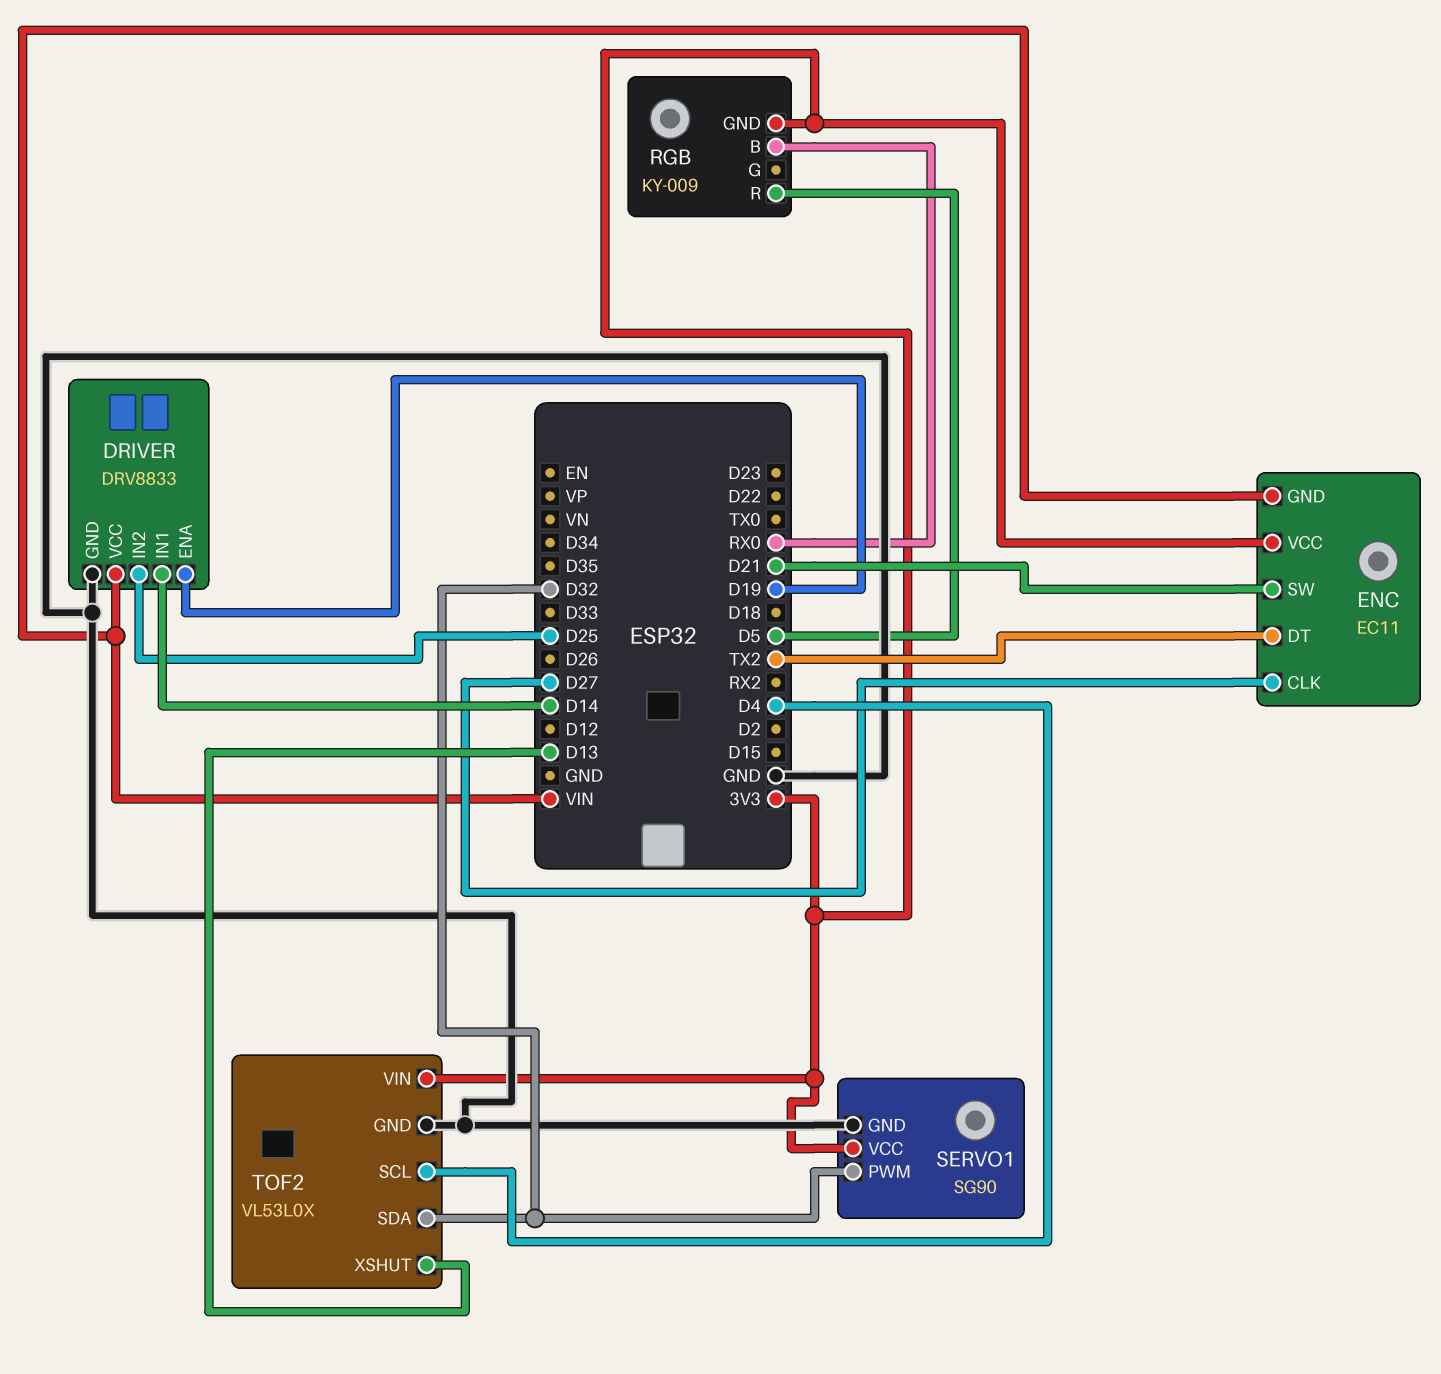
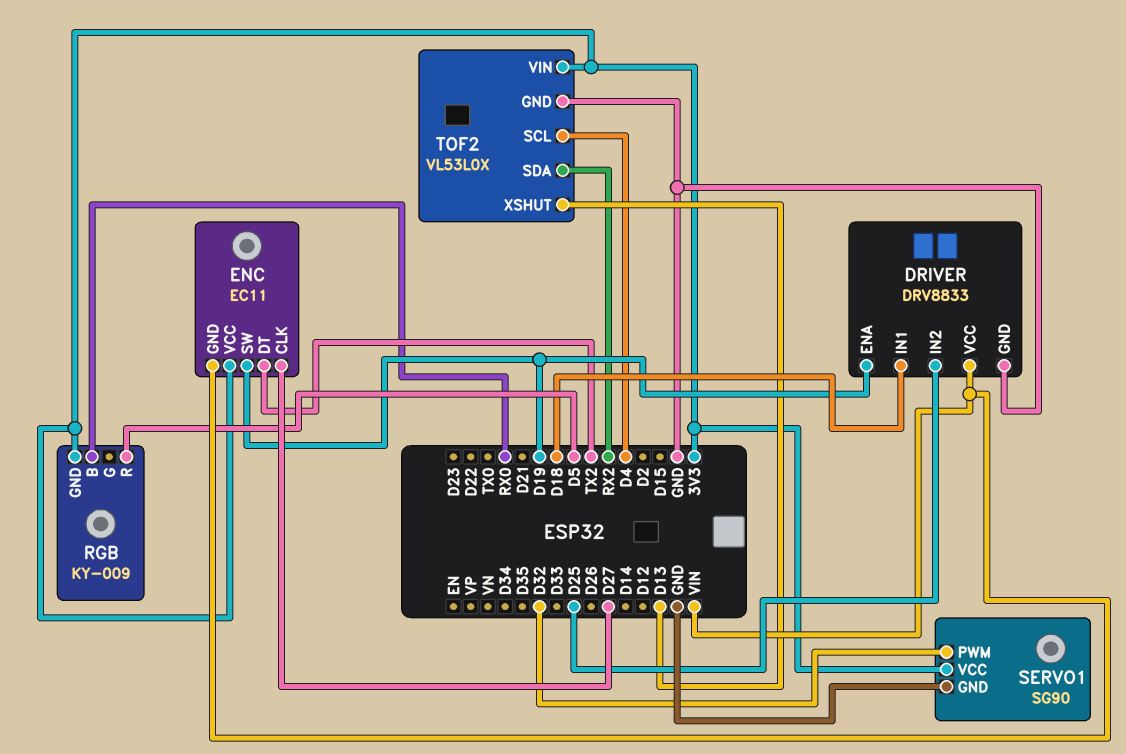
DRIVER pin IN1: D14 -> D18
ENC pin SW: D21 -> D19
TOF2 pin SDA: D32 -> RX2

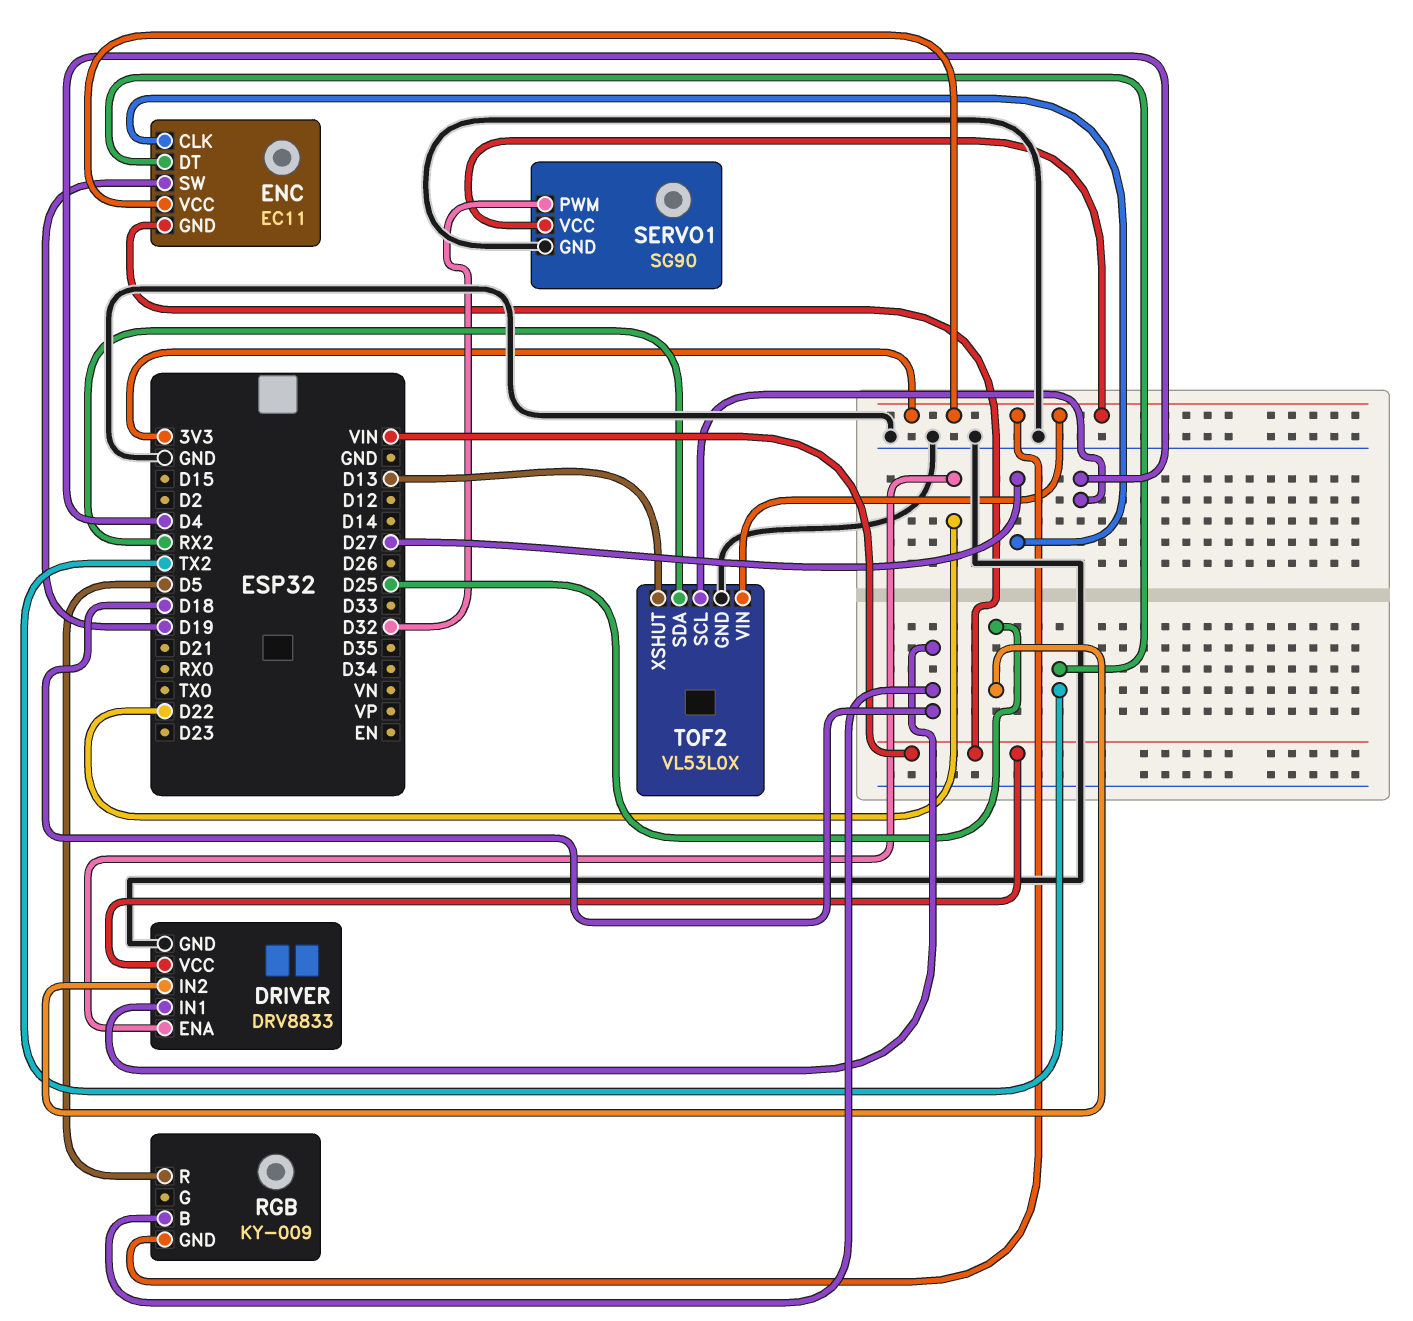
DRIVER pin ENA: D19 -> D22
RGB pin B: RX0 -> D18

